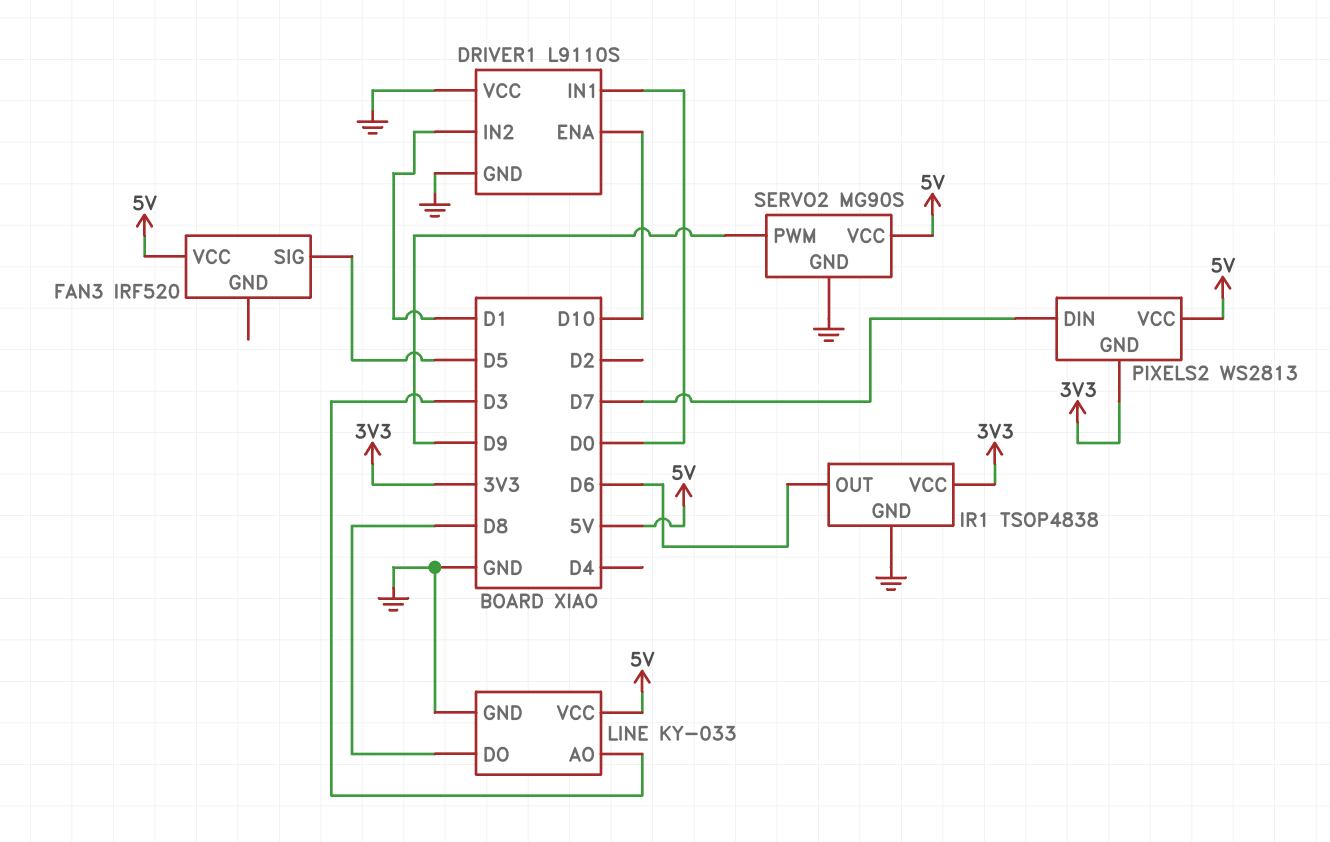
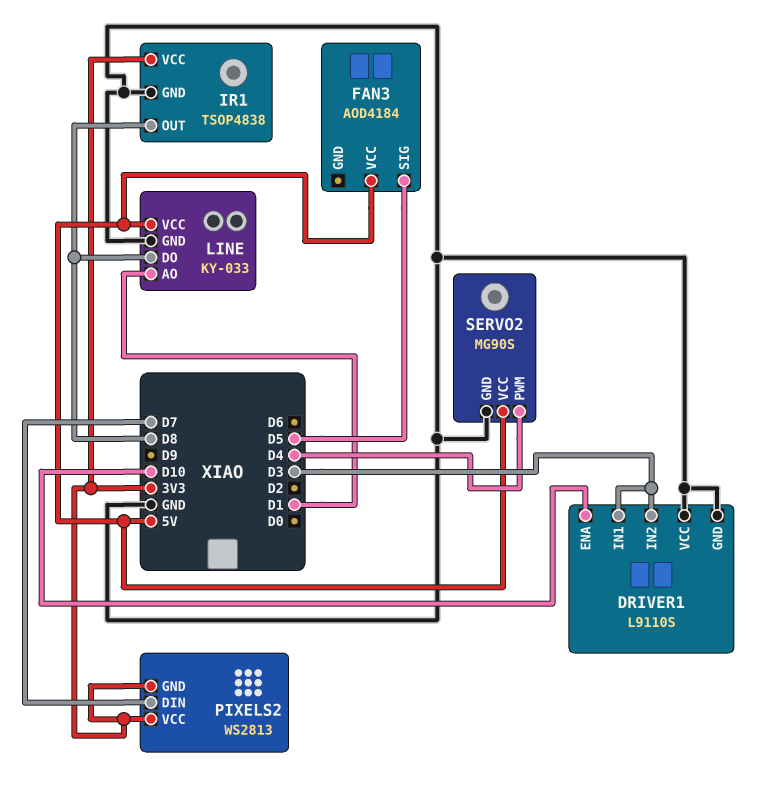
DRIVER1 pin IN1: D0 -> D3
DRIVER1 pin IN2: D1 -> D3
FAN3: IRF520 -> AOD4184
IR1 pin OUT: D6 -> D8
LINE pin AO: D3 -> D1
PIXELS2 pin VCC: 5V -> 3V3
SERVO2 pin PWM: D9 -> D4

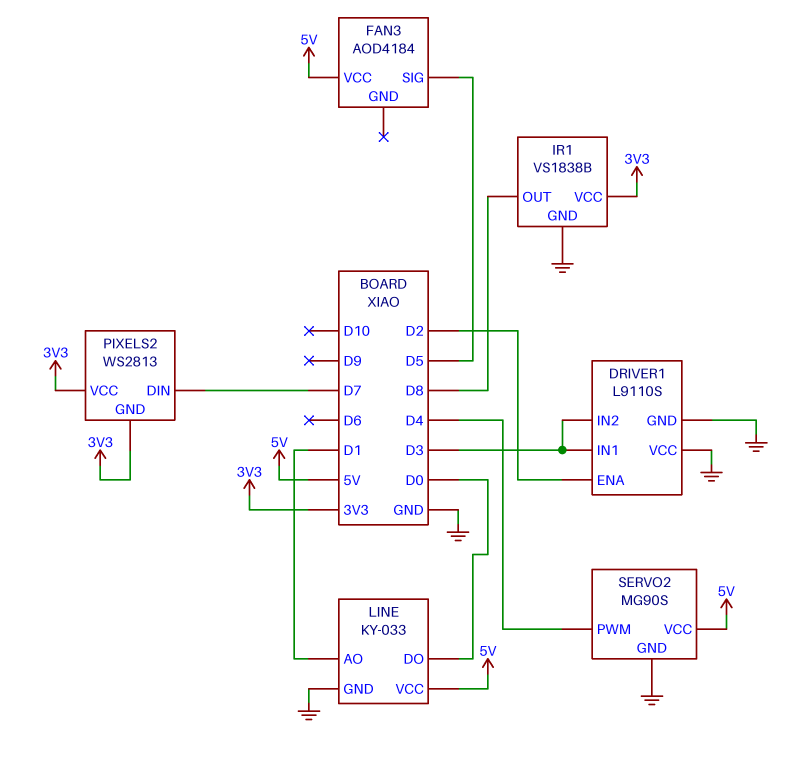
DRIVER1 pin ENA: D10 -> D2
IR1: TSOP4838 -> VS1838B
LINE pin DO: D8 -> D0

